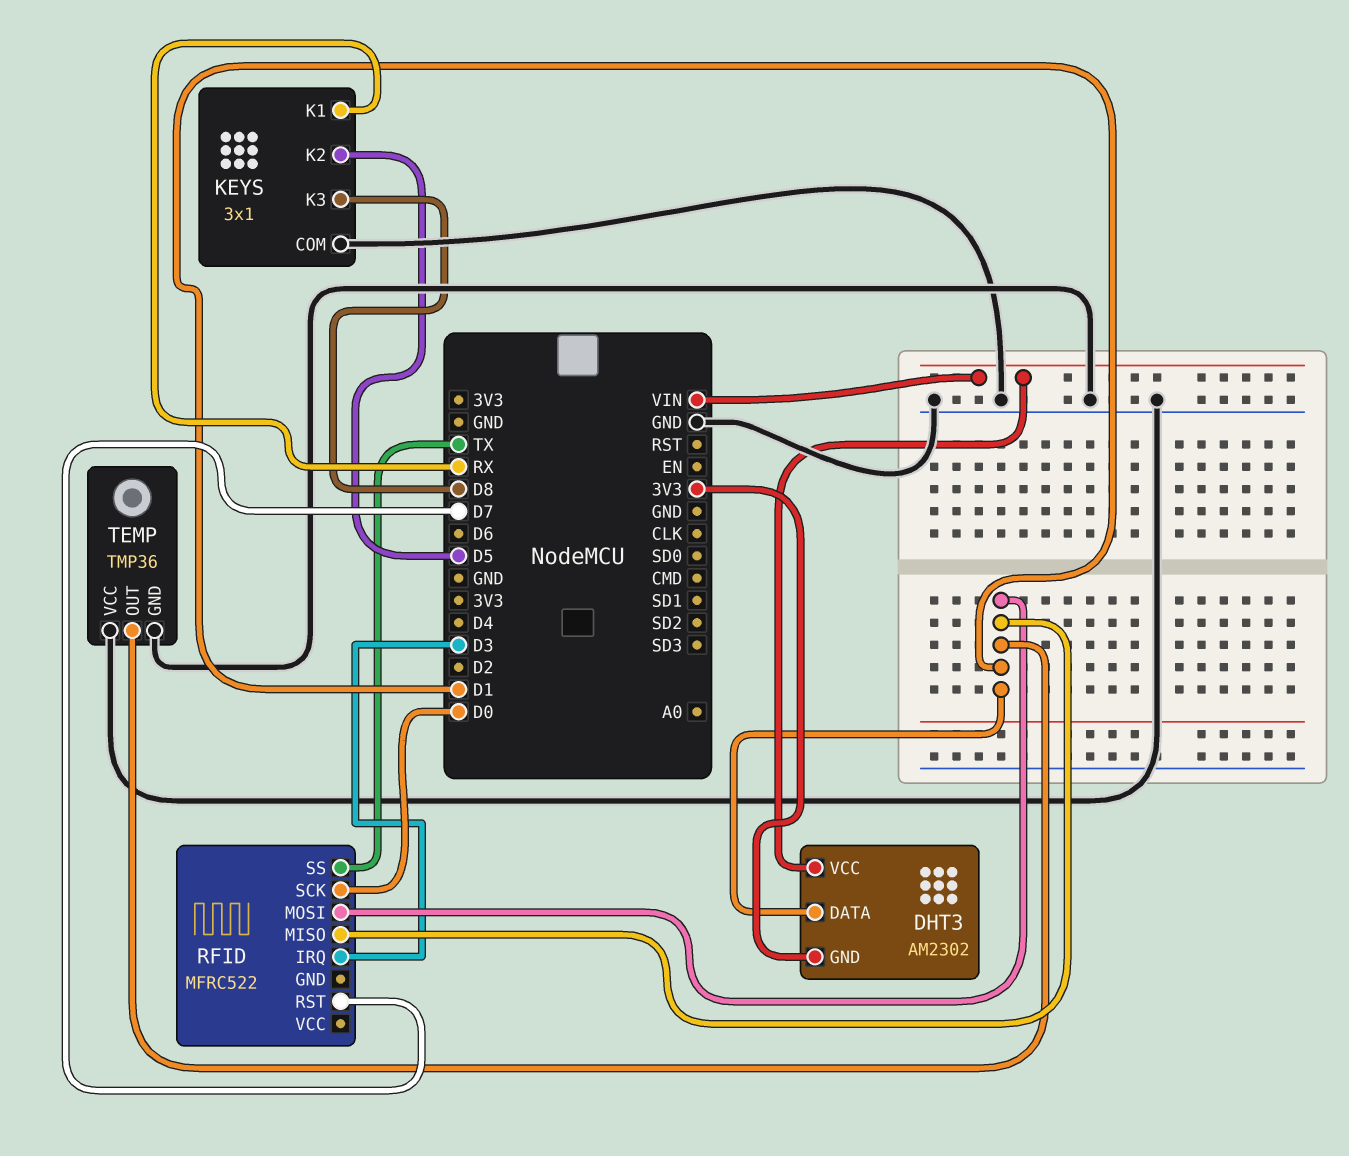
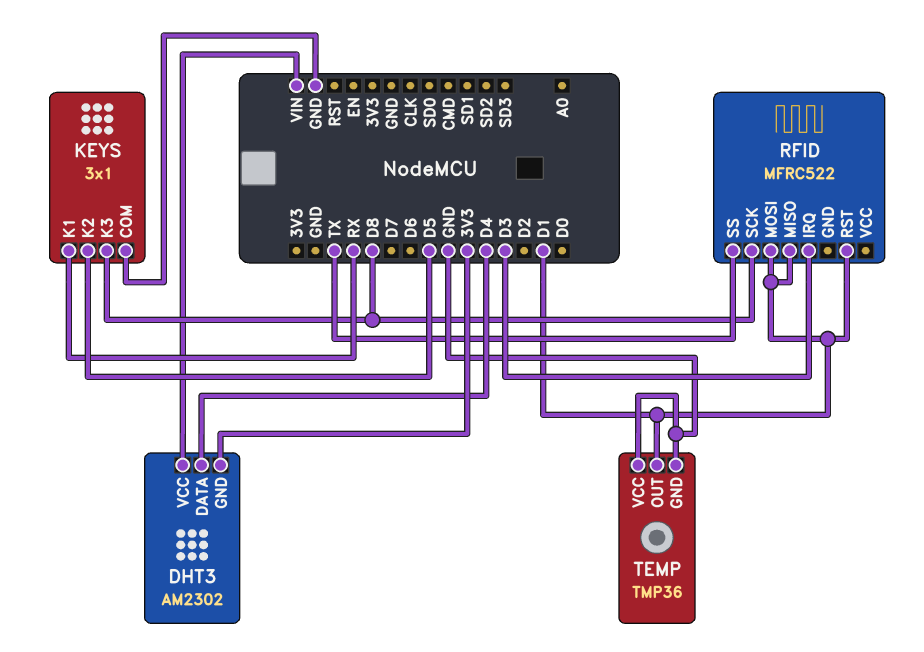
DHT3 pin DATA: D1 -> D4
RFID pin RST: D7 -> D1
RFID pin SCK: D0 -> D8

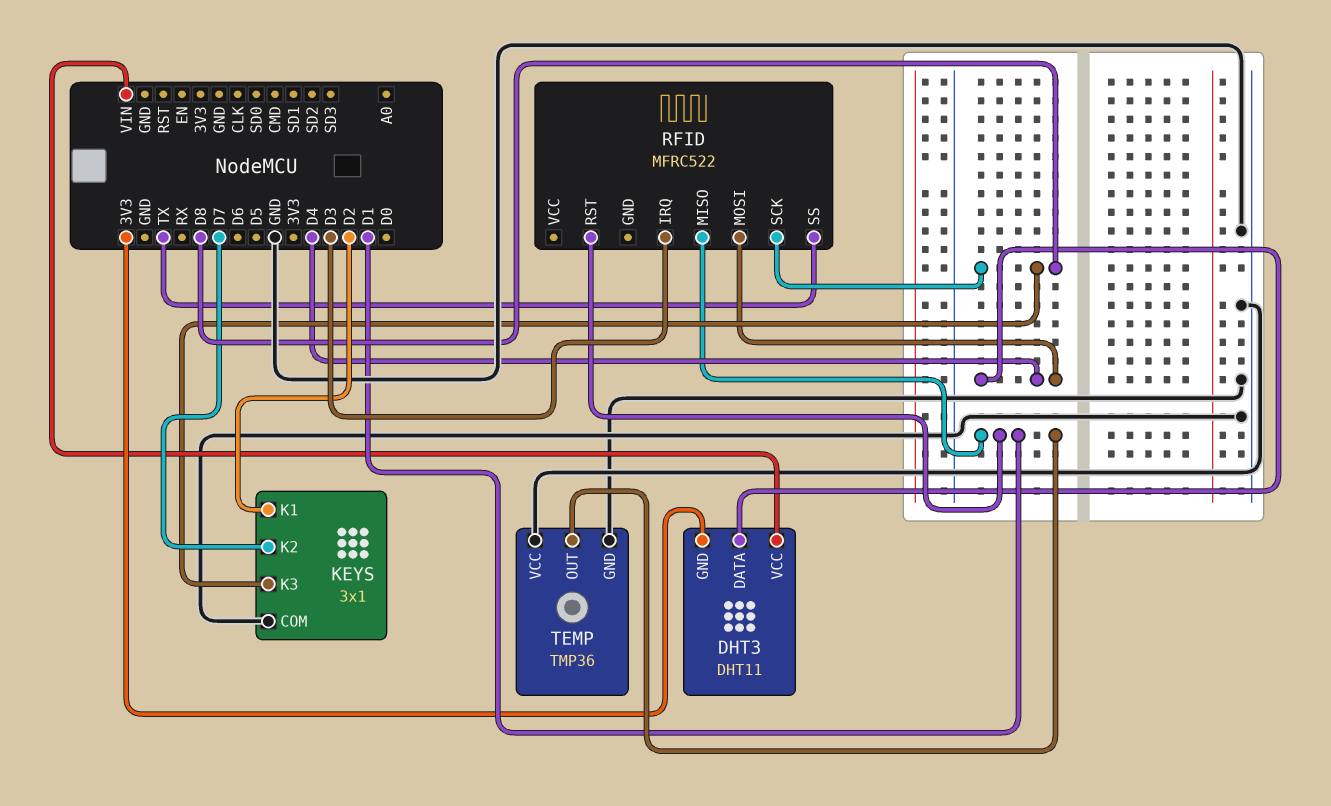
DHT3: AM2302 -> DHT11
KEYS pin K1: RX -> D2
KEYS pin K2: D5 -> D7
RFID pin MOSI: D1 -> D4

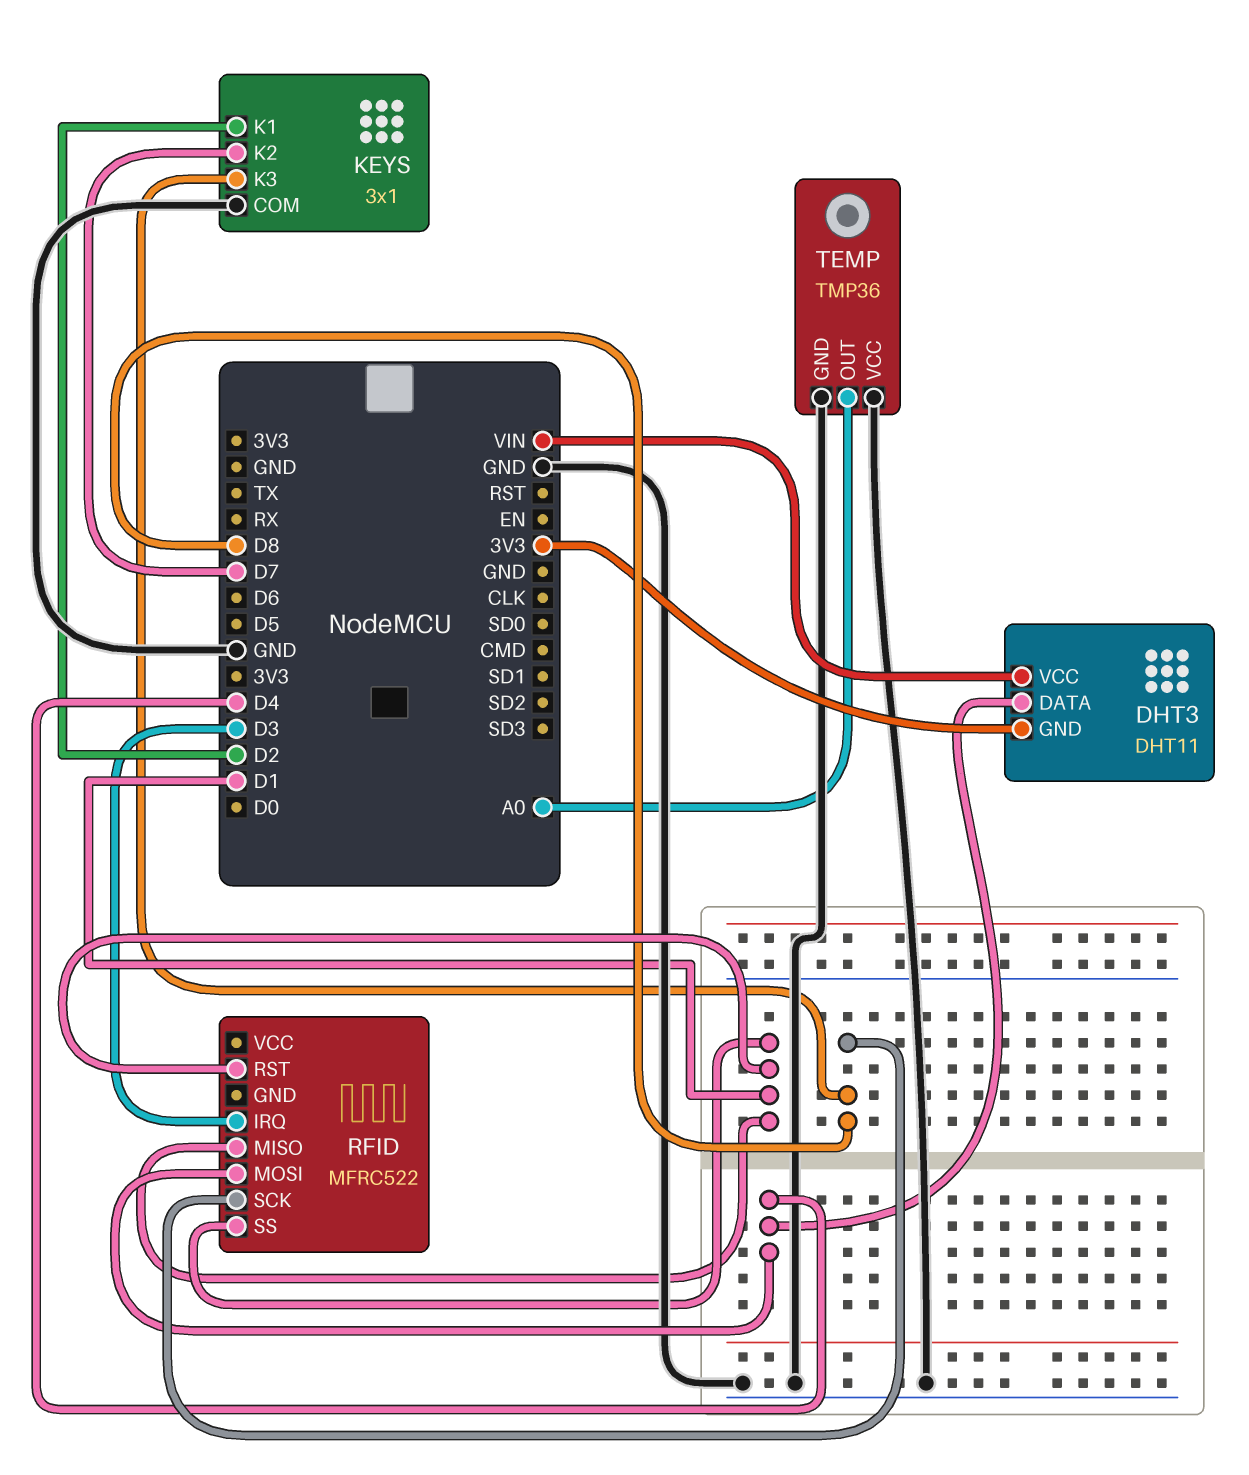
RFID pin SS: TX -> D1
TEMP pin OUT: D1 -> A0

